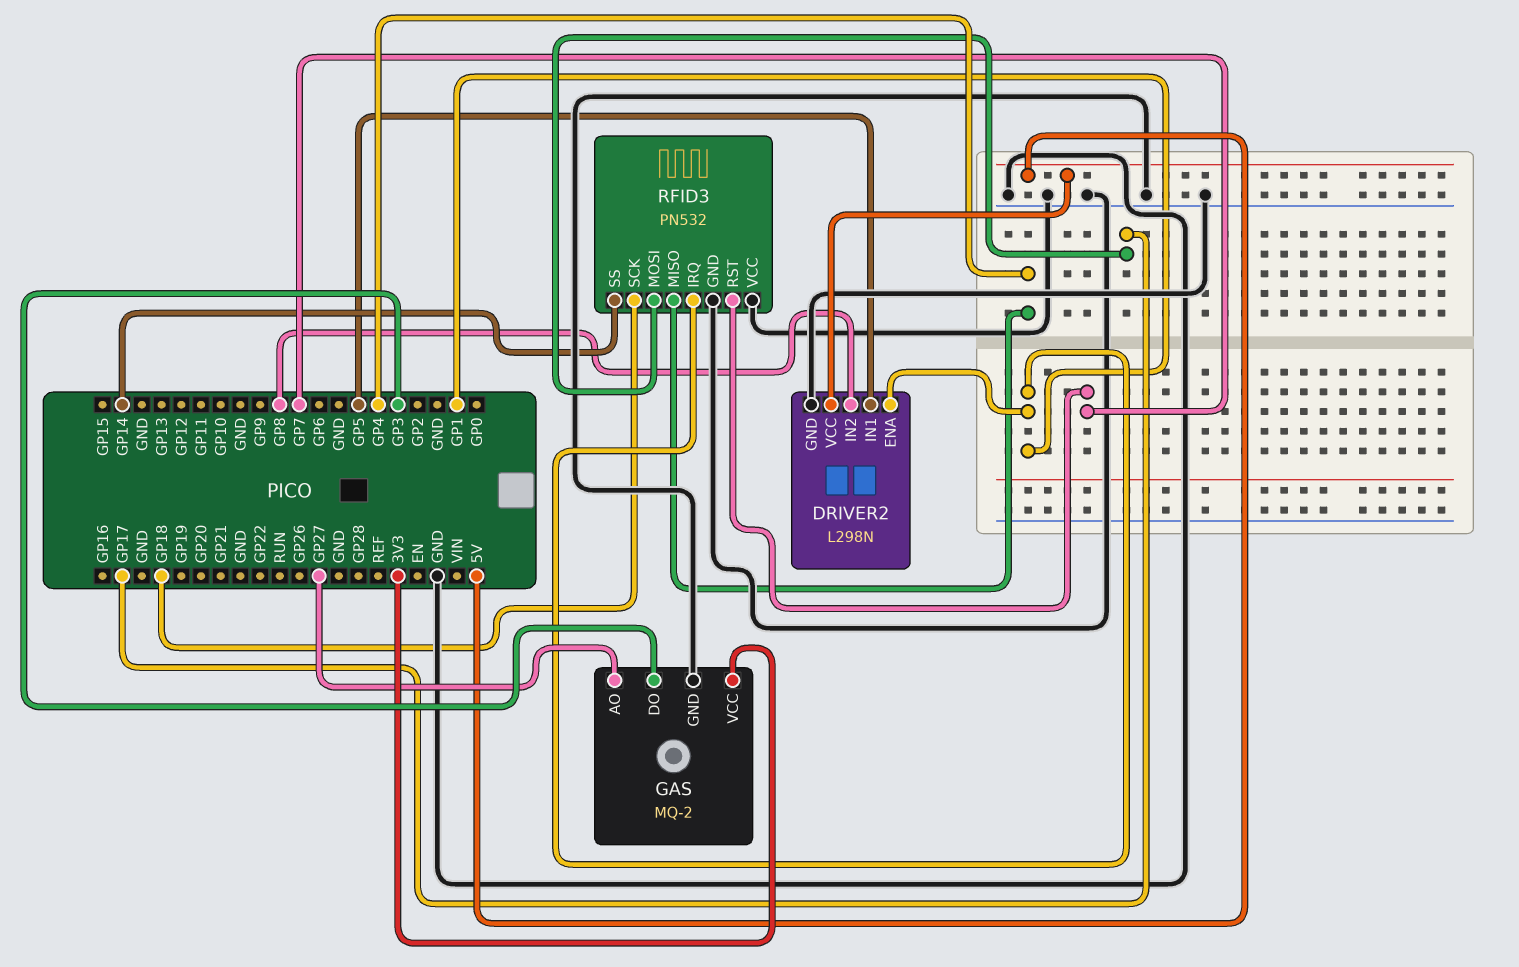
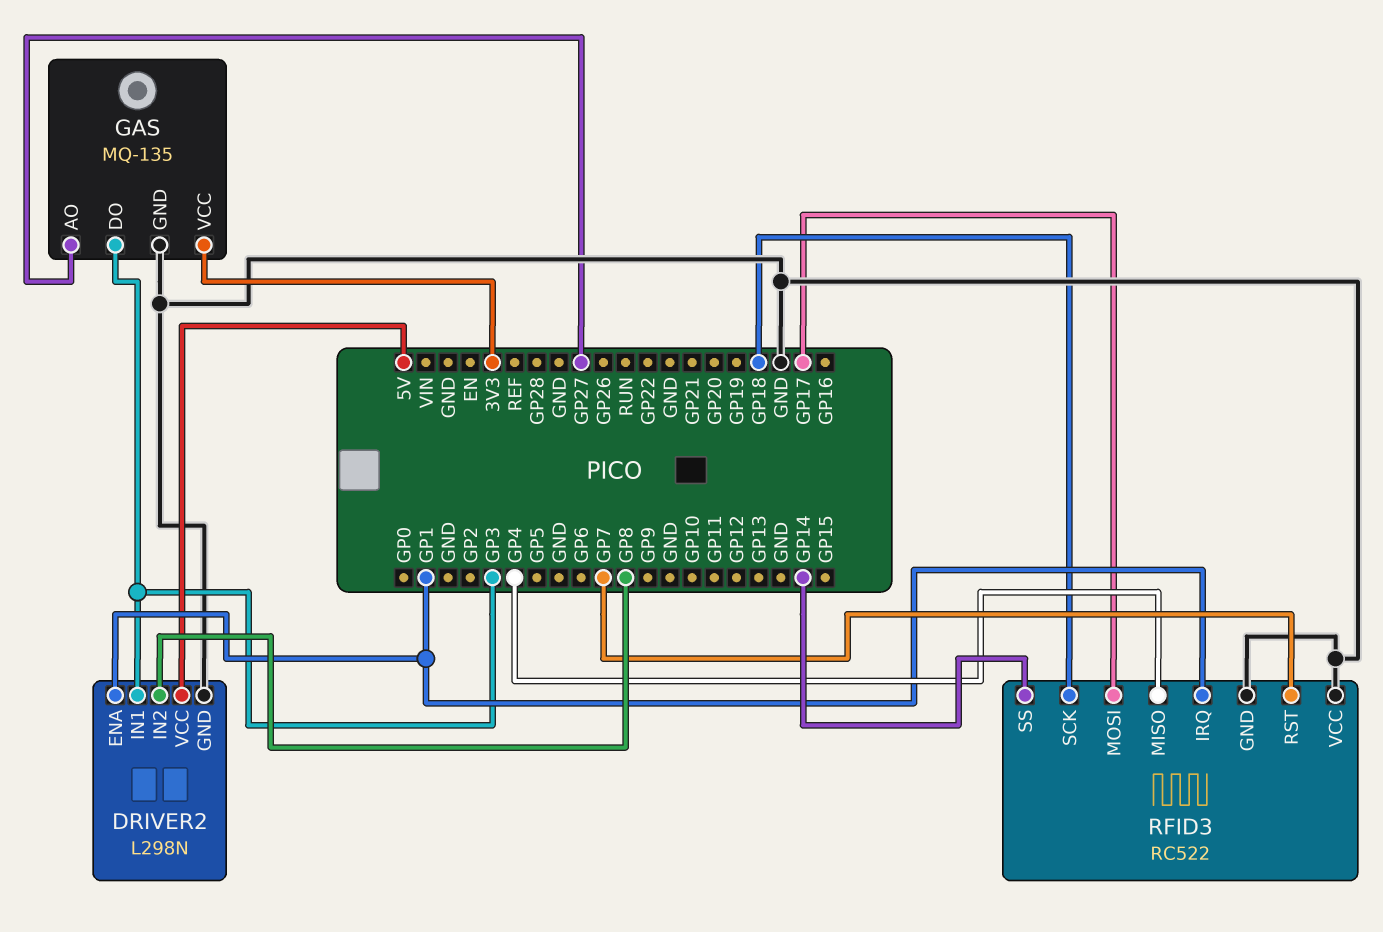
DRIVER2 pin IN1: GP5 -> GP3
GAS: MQ-2 -> MQ-135
RFID3: PN532 -> RC522

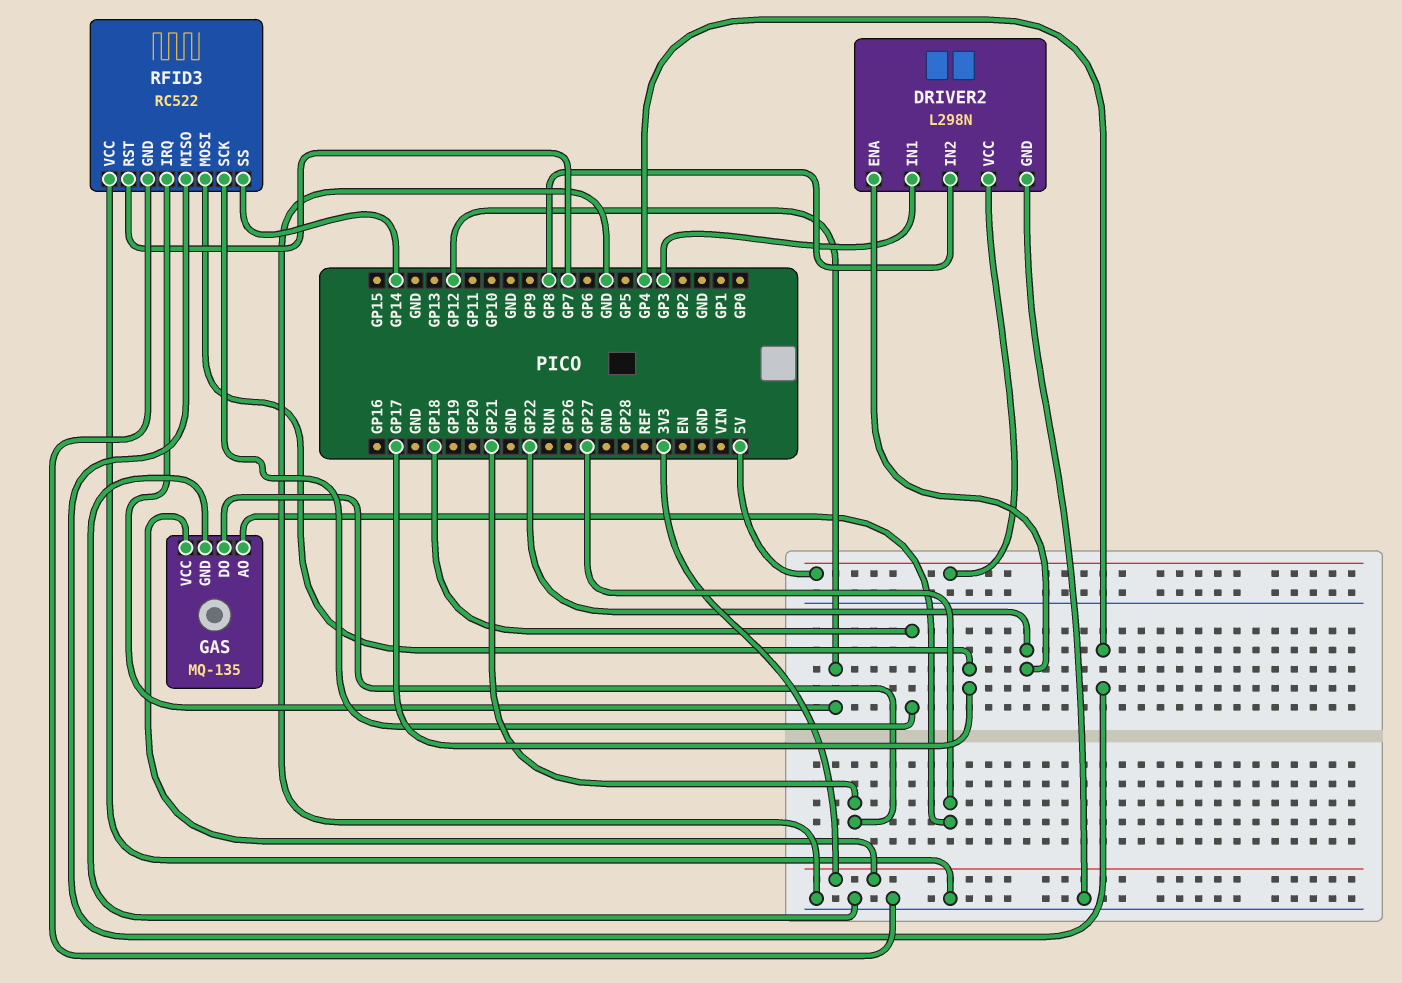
DRIVER2 pin ENA: GP1 -> GP22
GAS pin DO: GP3 -> GP21
RFID3 pin IRQ: GP1 -> GP12

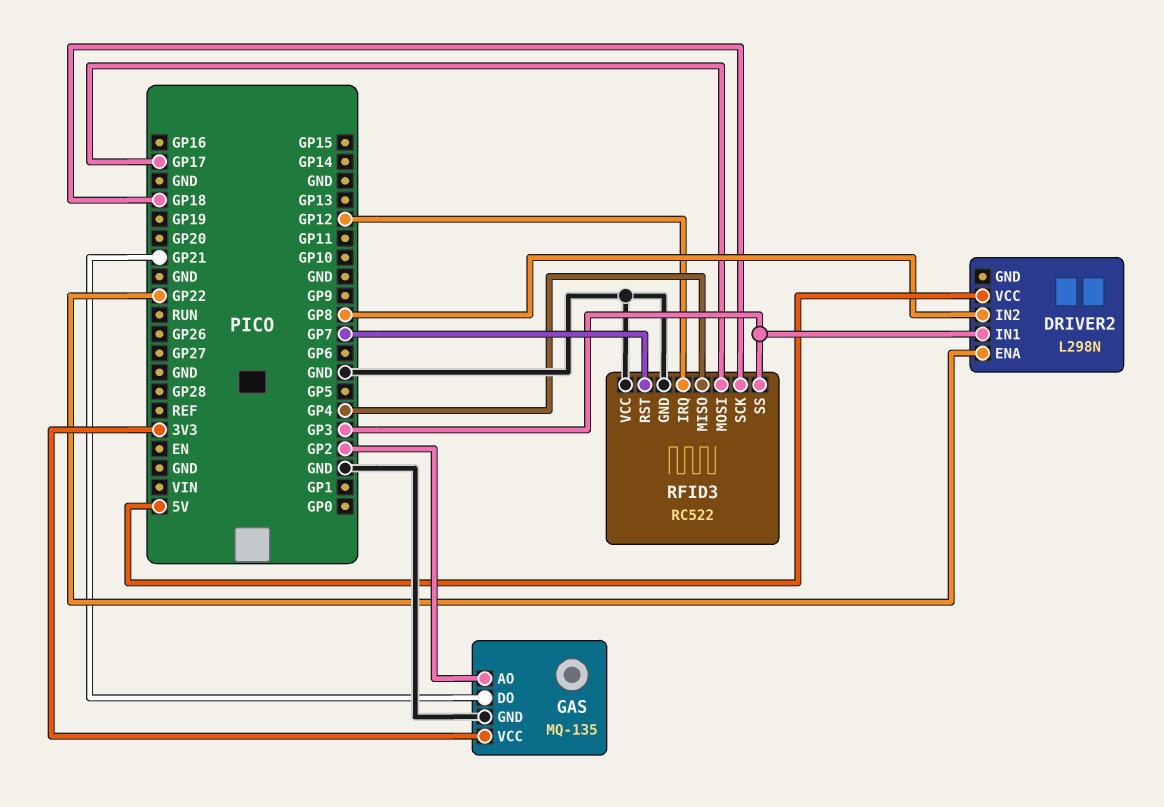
DRIVER2 pin GND: GND -> none
GAS pin AO: GP27 -> GP2
RFID3 pin SS: GP14 -> GP3

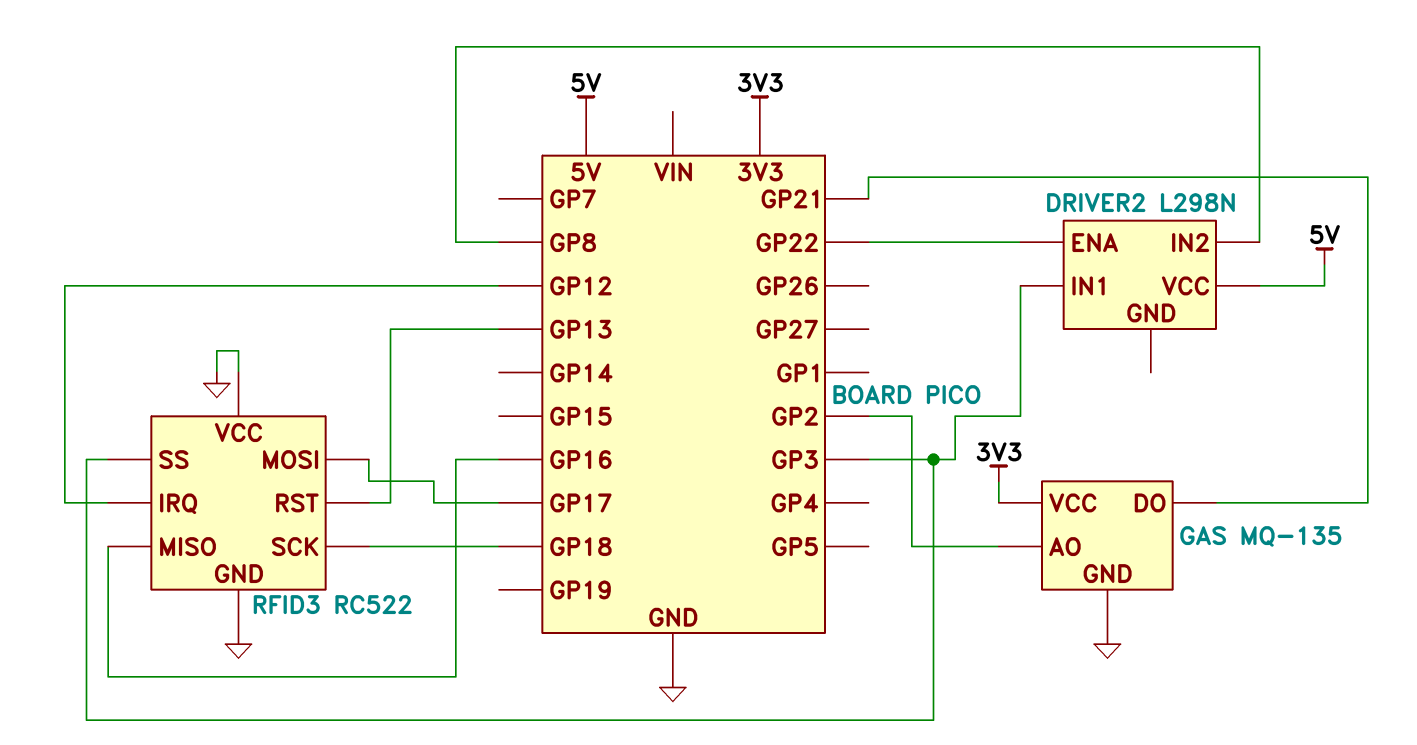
RFID3 pin MISO: GP4 -> GP16
RFID3 pin RST: GP7 -> GP13

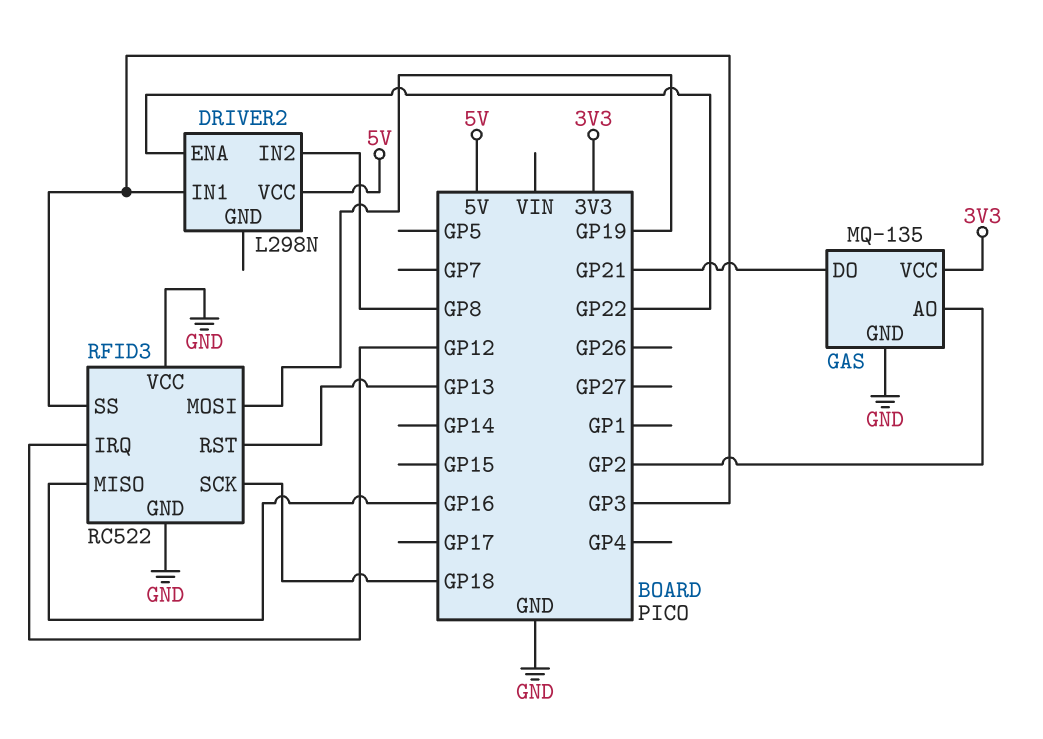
RFID3 pin MOSI: GP17 -> GP19

